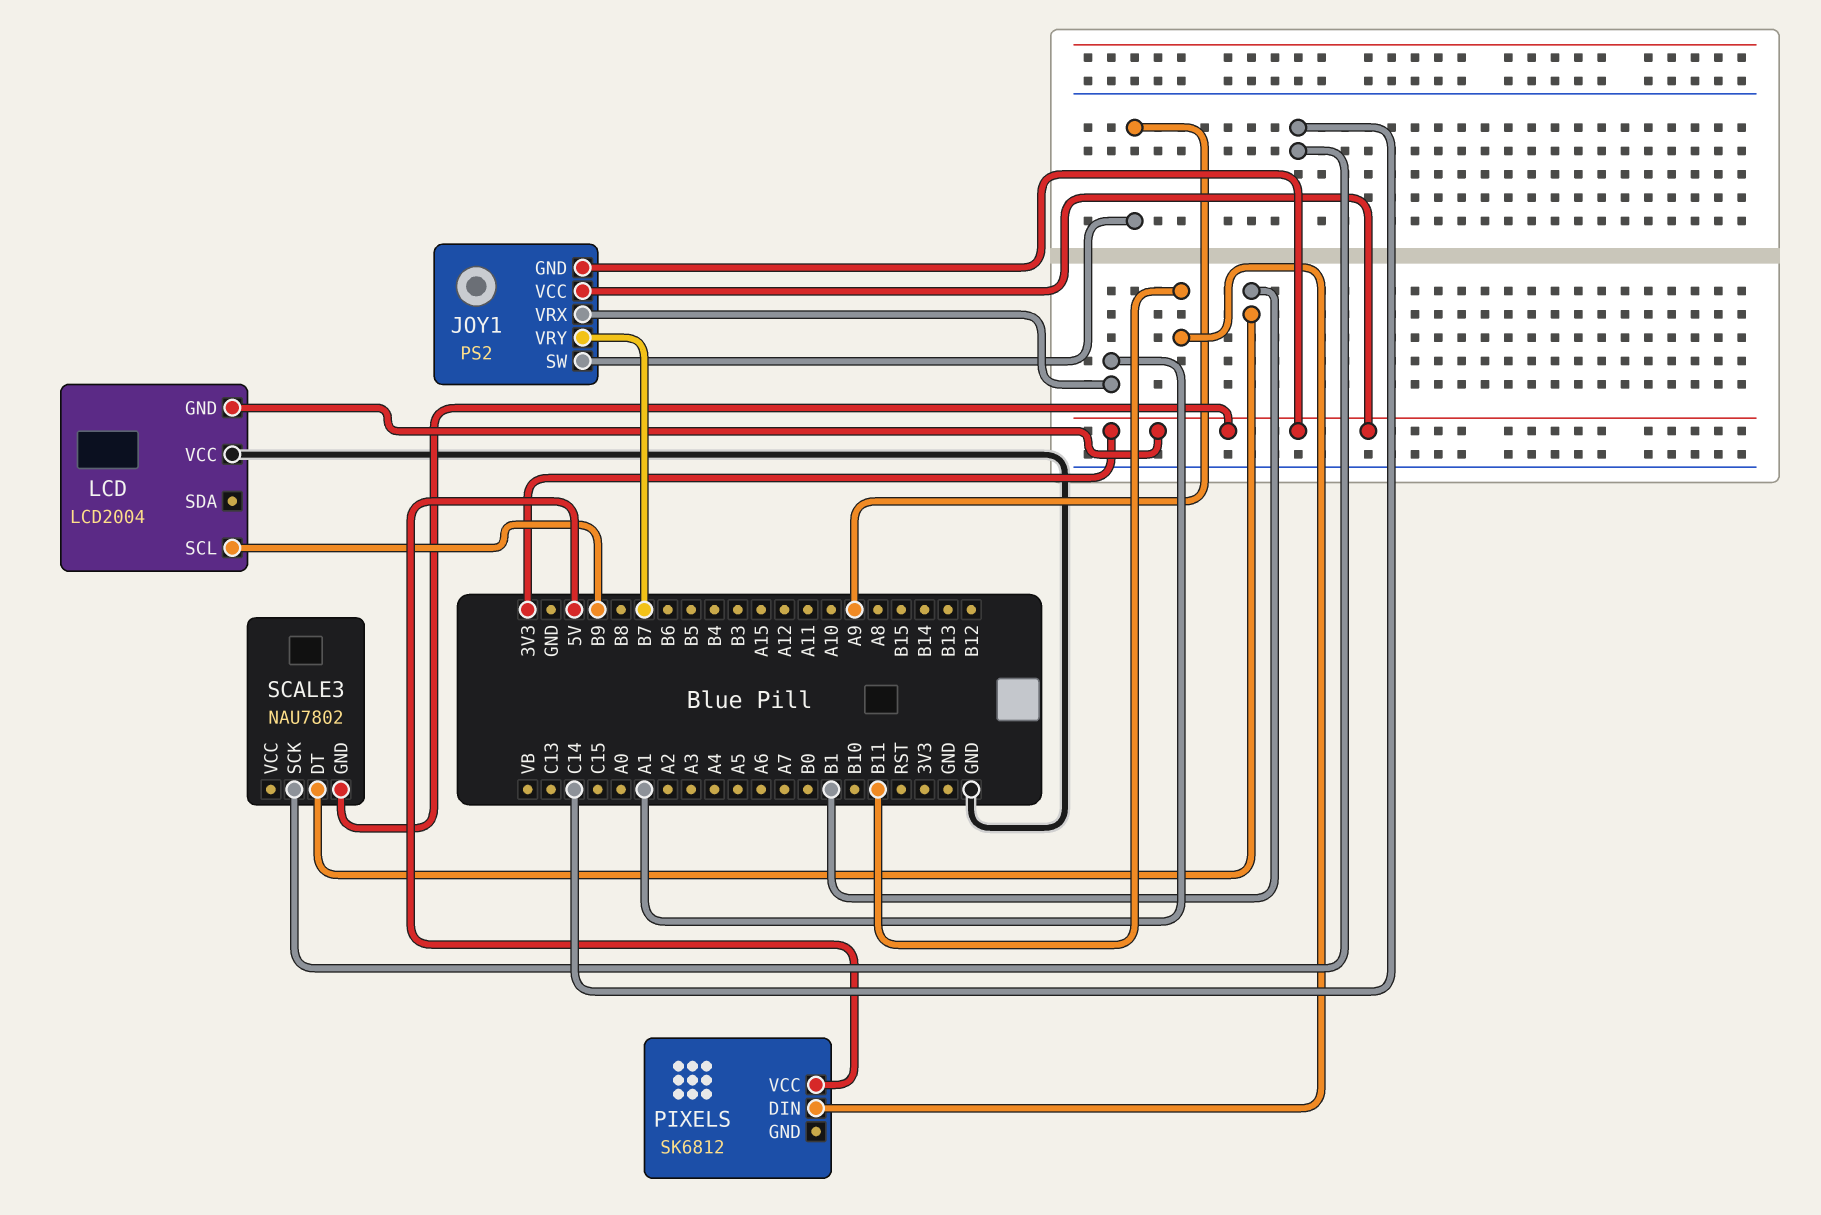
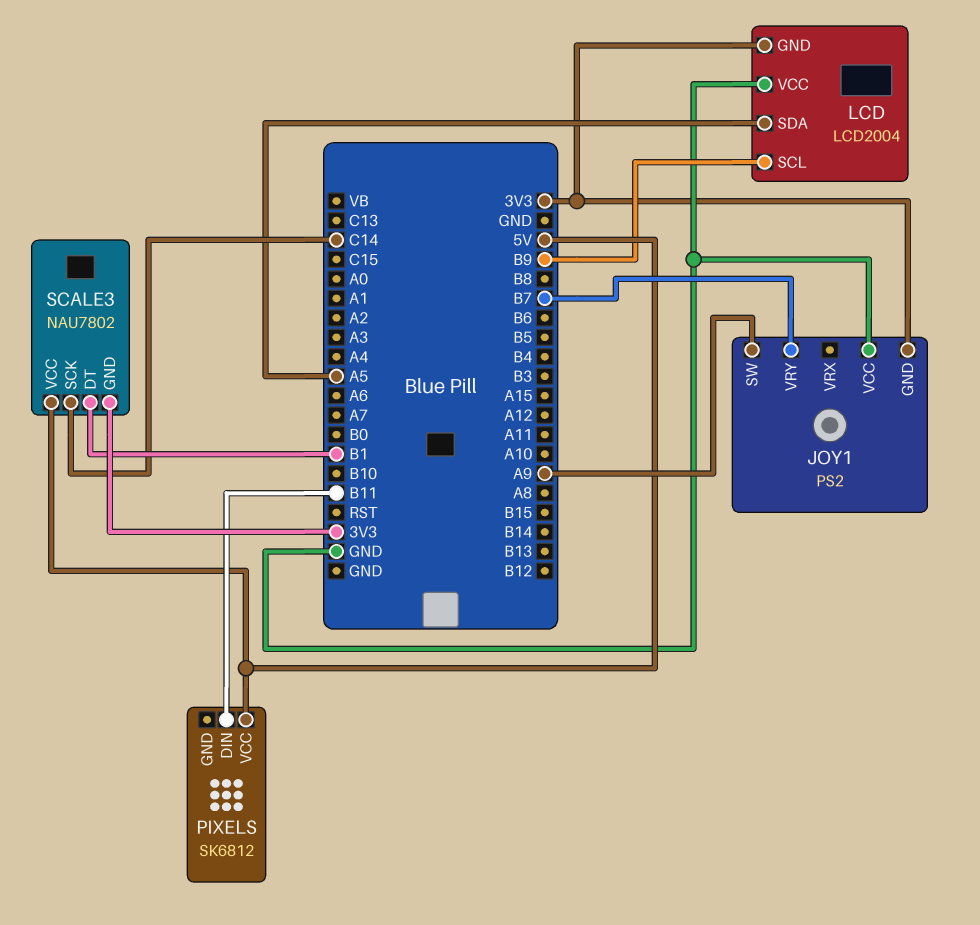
JOY1 pin VCC: 3V3 -> GND
JOY1 pin VRX: A1 -> none
LCD pin SDA: none -> A5
SCALE3 pin VCC: none -> 5V

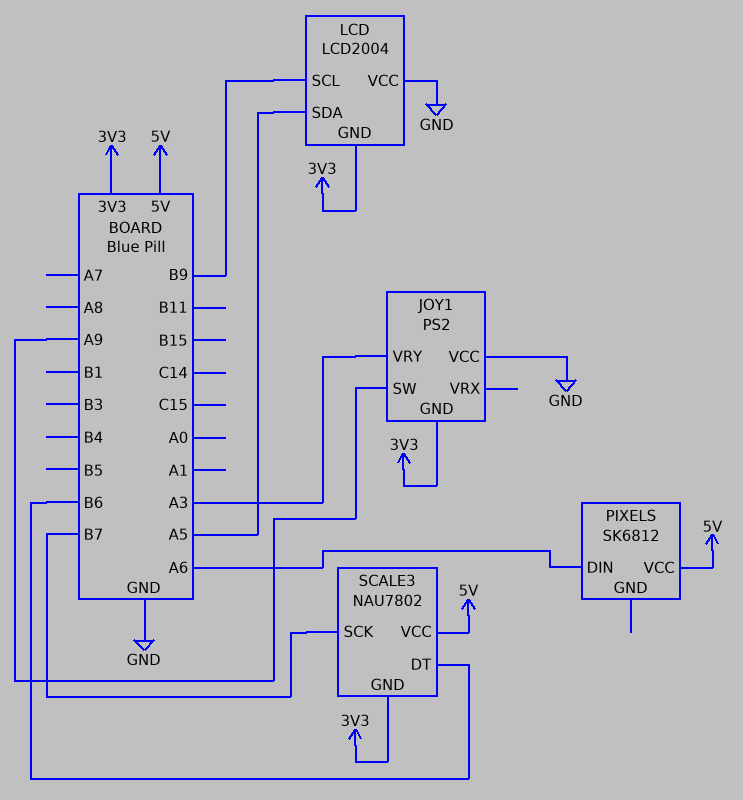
JOY1 pin VRY: B7 -> A3
PIXELS pin DIN: B11 -> A6
SCALE3 pin DT: B1 -> B6
SCALE3 pin SCK: C14 -> B7

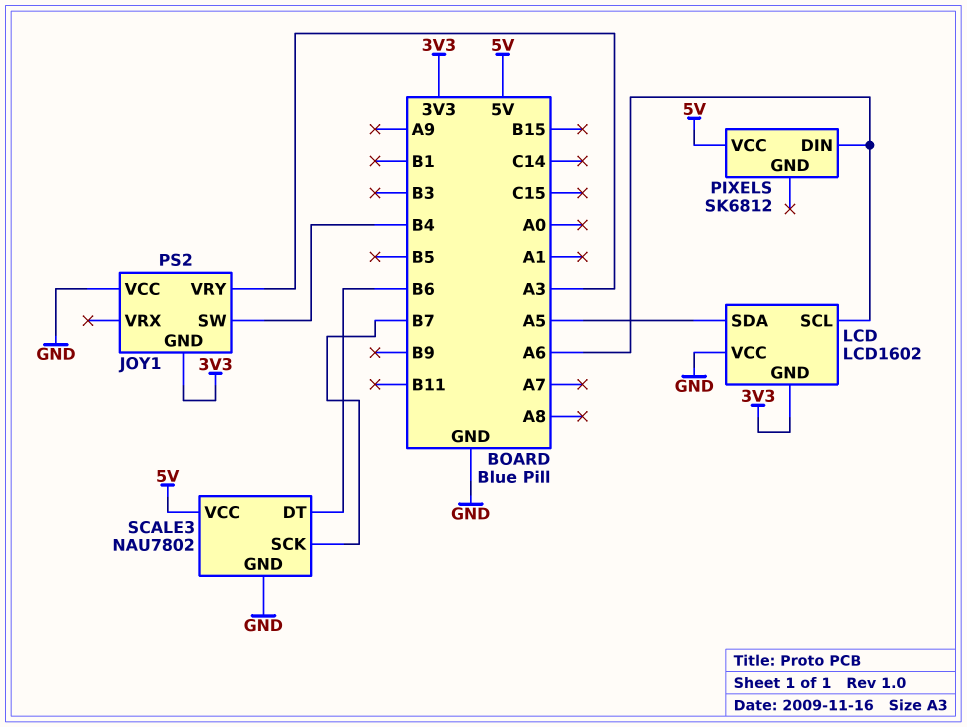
JOY1 pin SW: A9 -> B4
LCD: LCD2004 -> LCD1602
LCD pin SCL: B9 -> A6
SCALE3 pin GND: 3V3 -> GND

